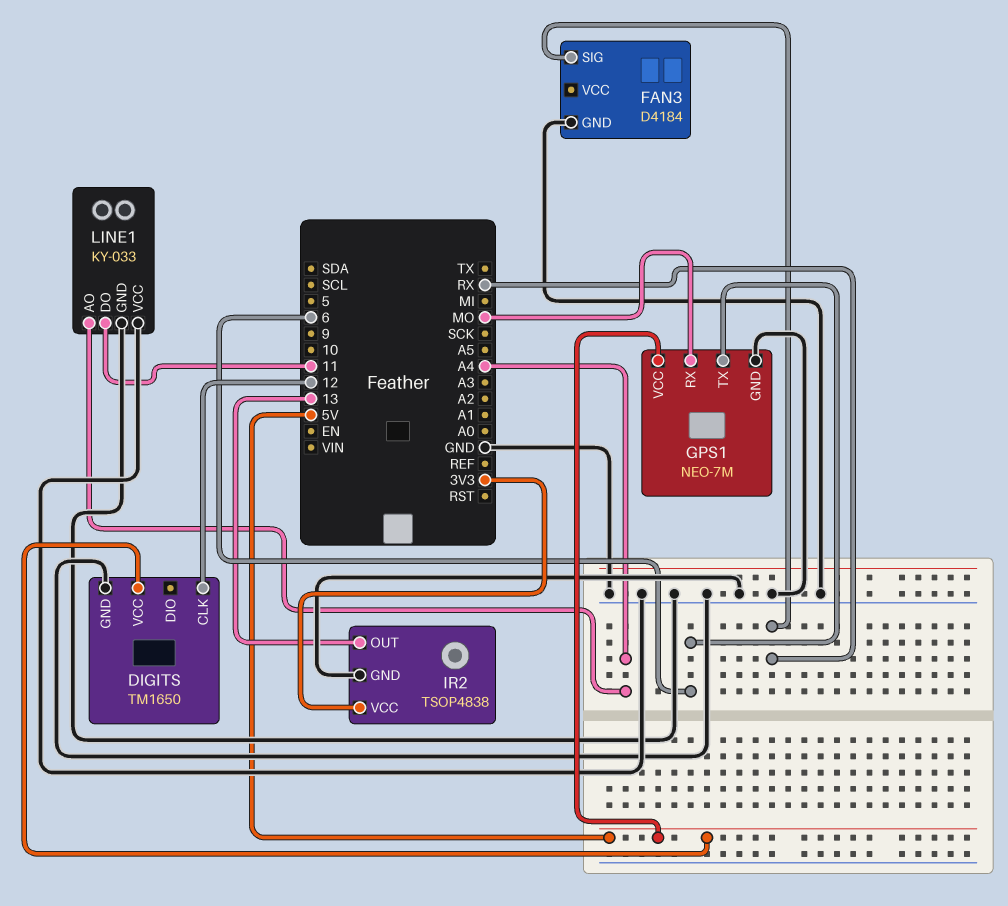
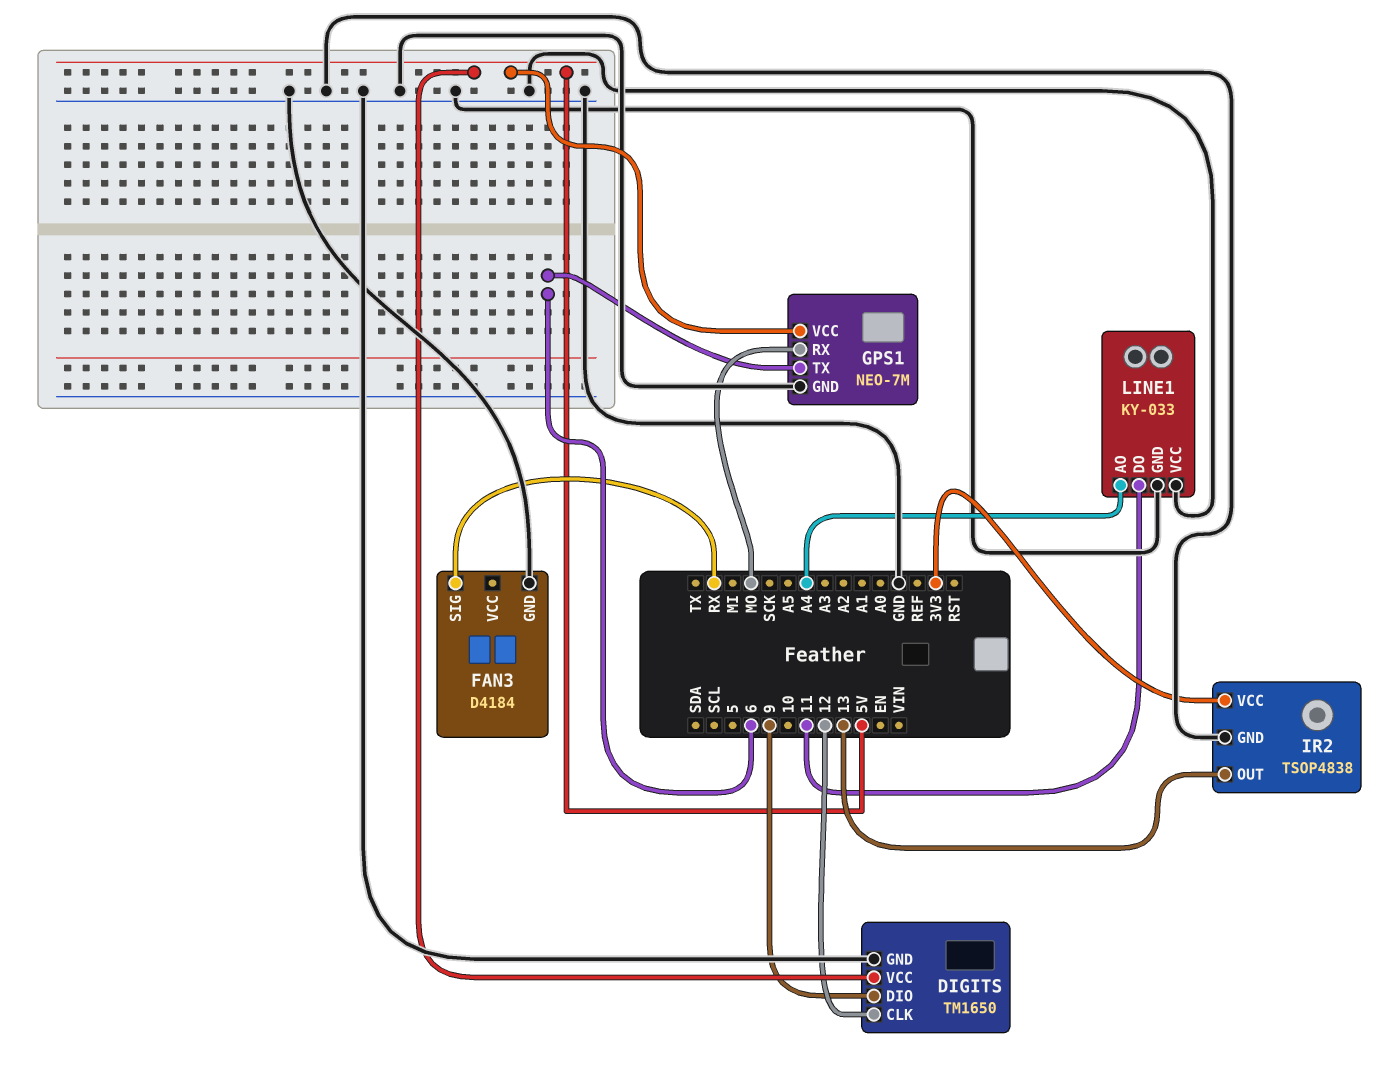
DIGITS pin DIO: none -> 9

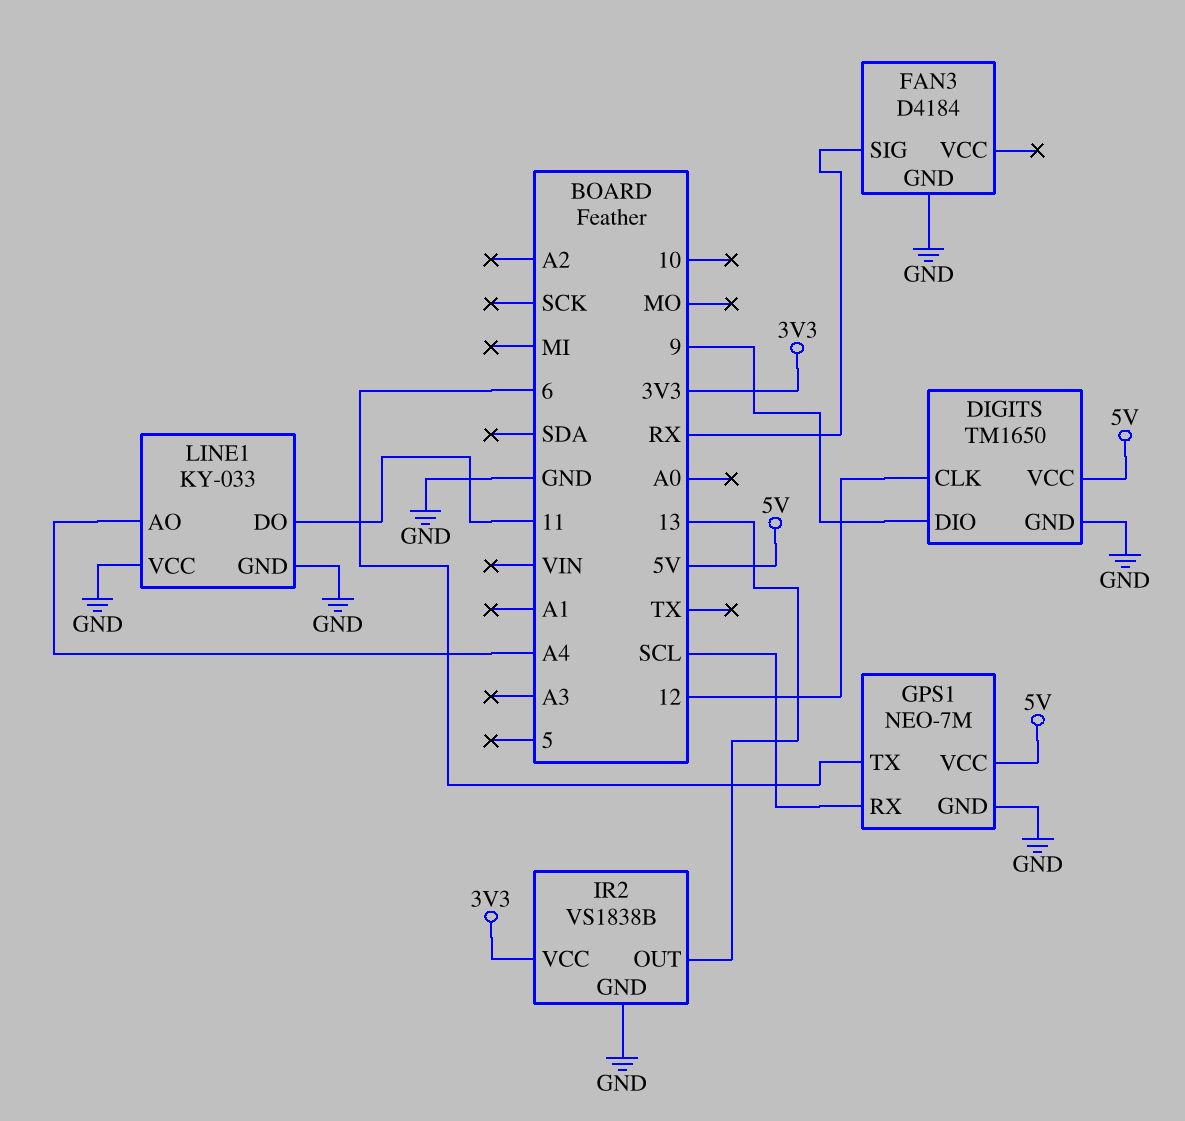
GPS1 pin RX: MO -> SCL
IR2: TSOP4838 -> VS1838B

